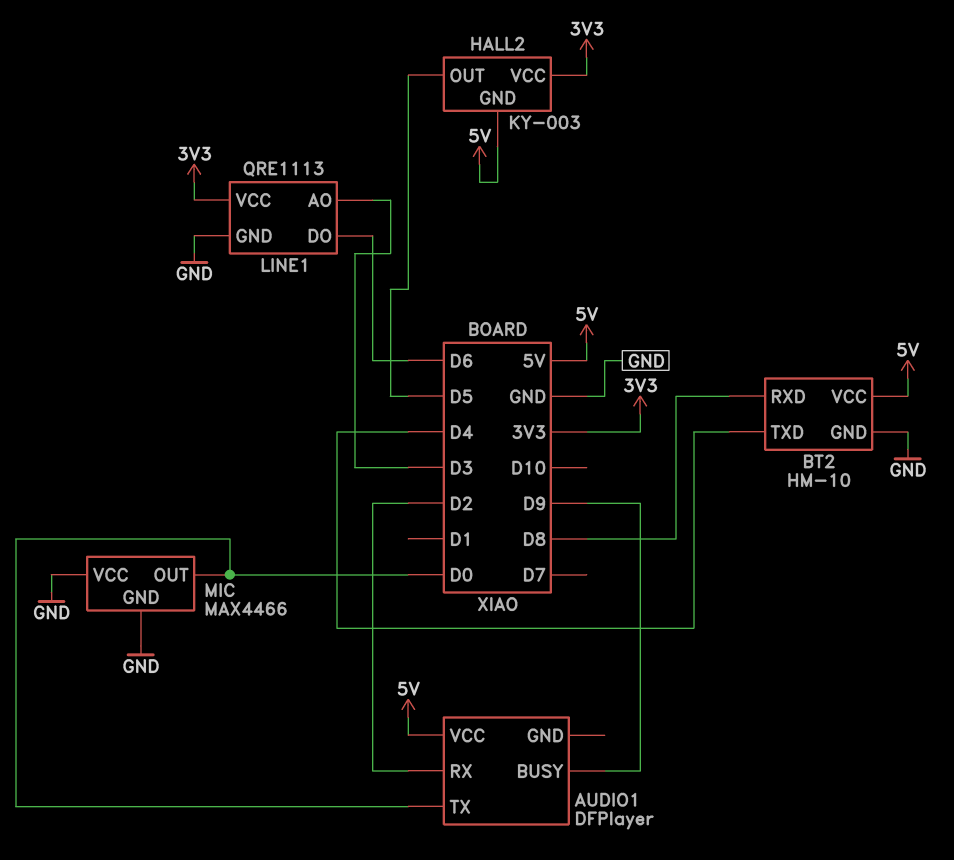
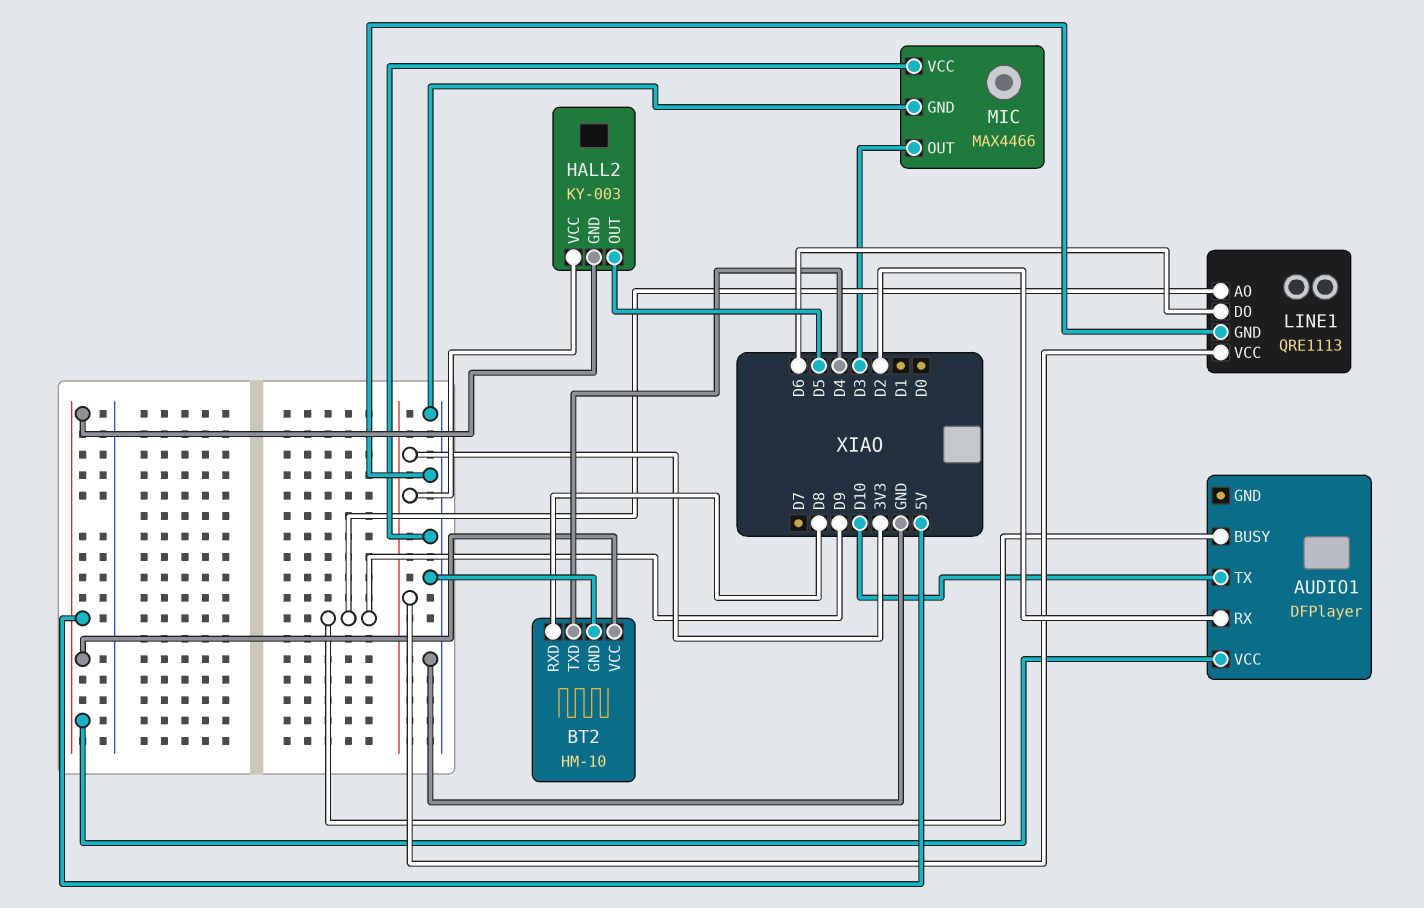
AUDIO1 pin TX: D0 -> D10
LINE1 pin AO: D3 -> D9
MIC pin OUT: D0 -> D3

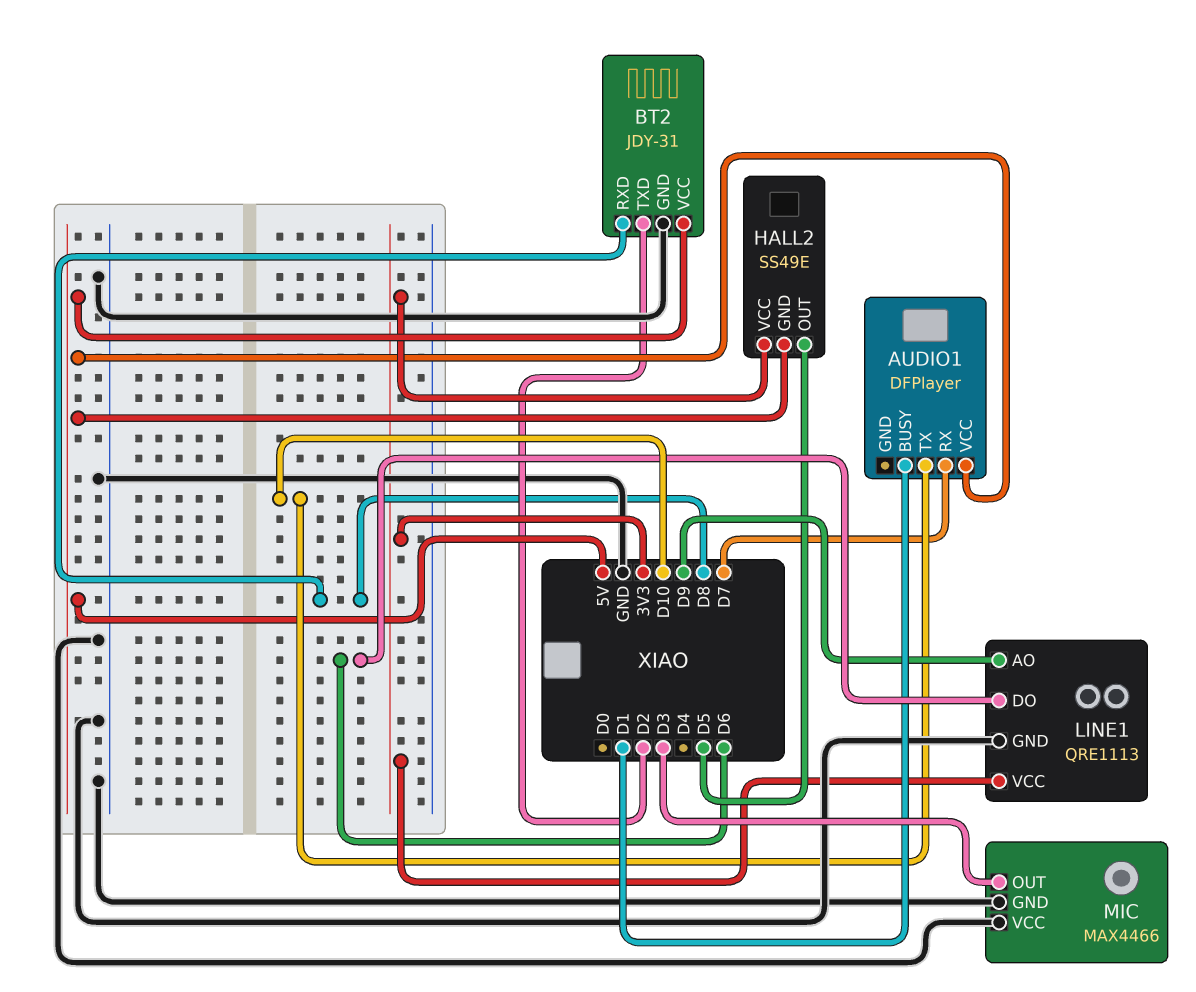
AUDIO1 pin BUSY: D9 -> D1
AUDIO1 pin RX: D2 -> D7
BT2: HM-10 -> JDY-31
BT2 pin TXD: D4 -> D2
HALL2: KY-003 -> SS49E

